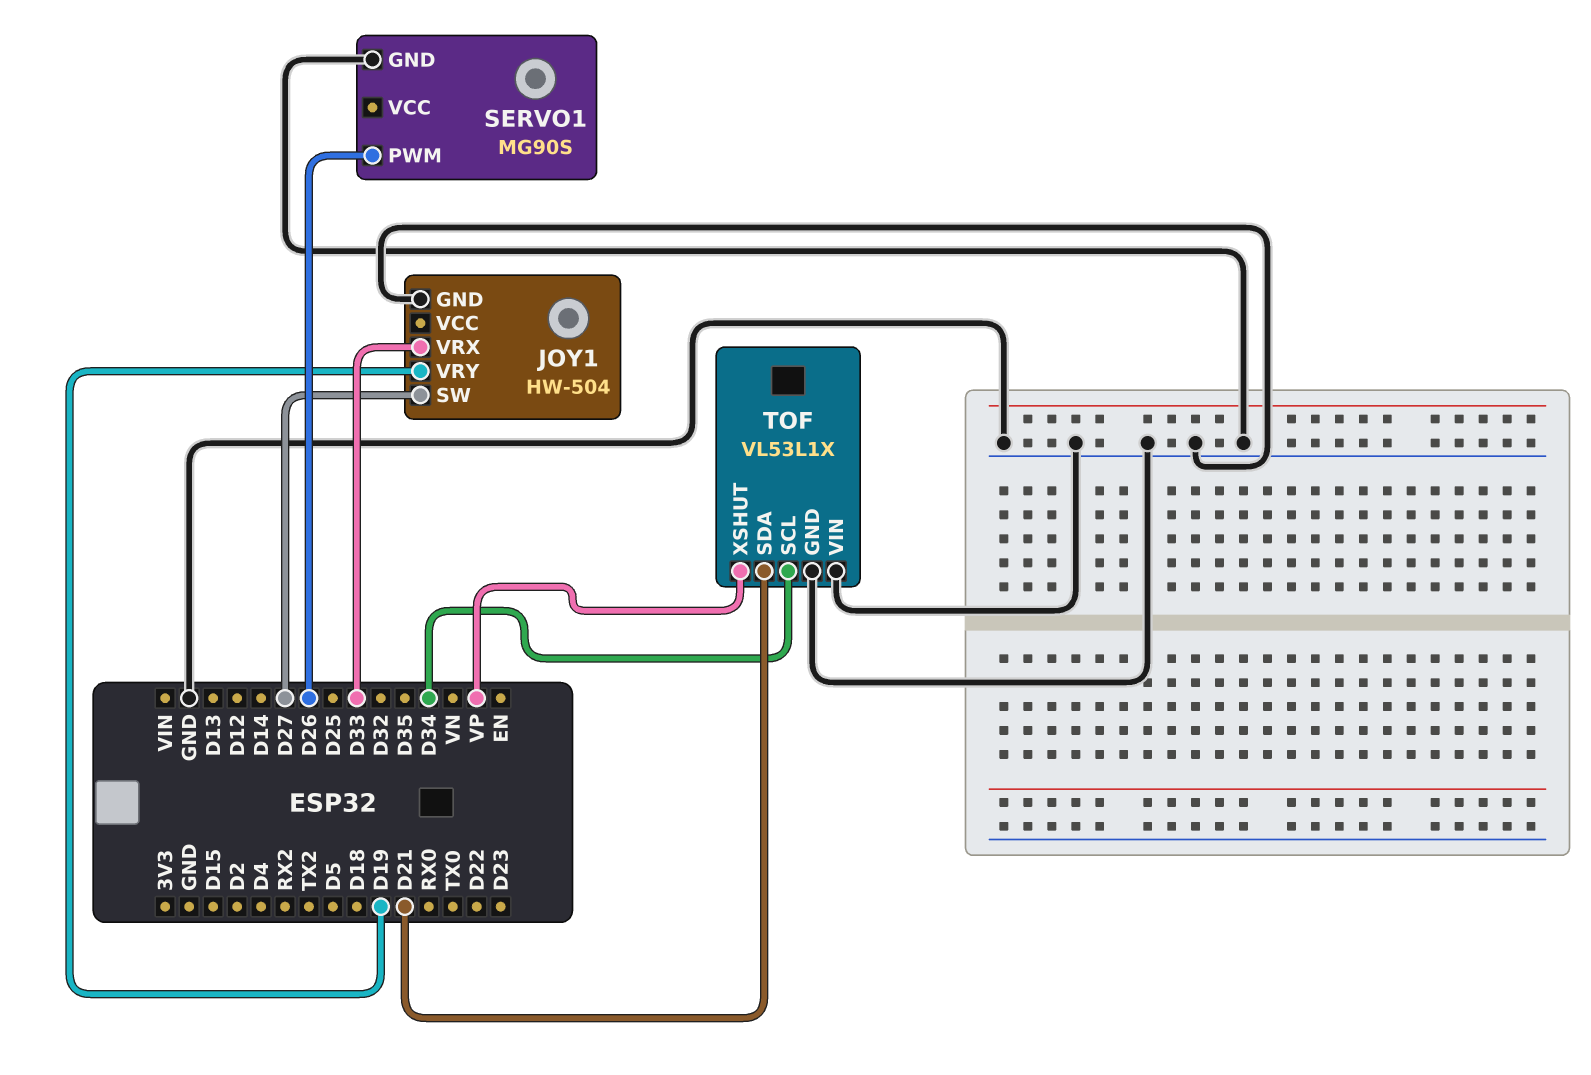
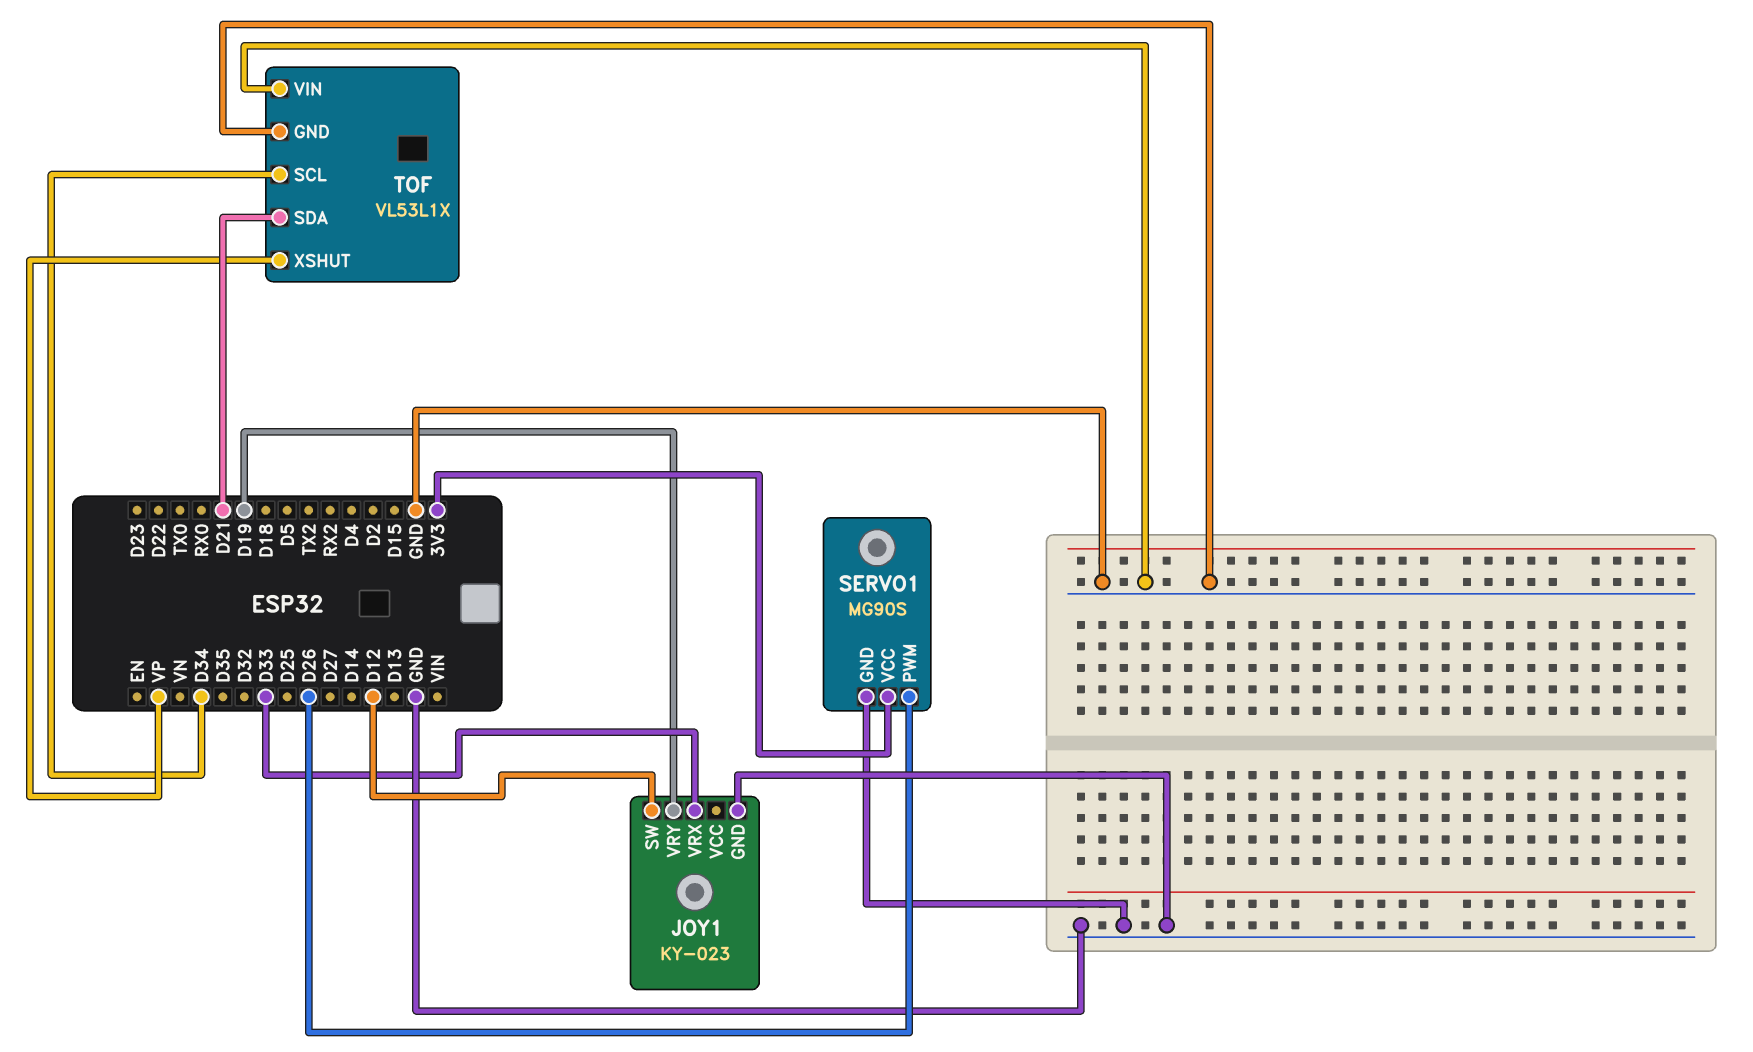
JOY1: HW-504 -> KY-023
JOY1 pin SW: D27 -> D12
SERVO1 pin VCC: none -> 3V3

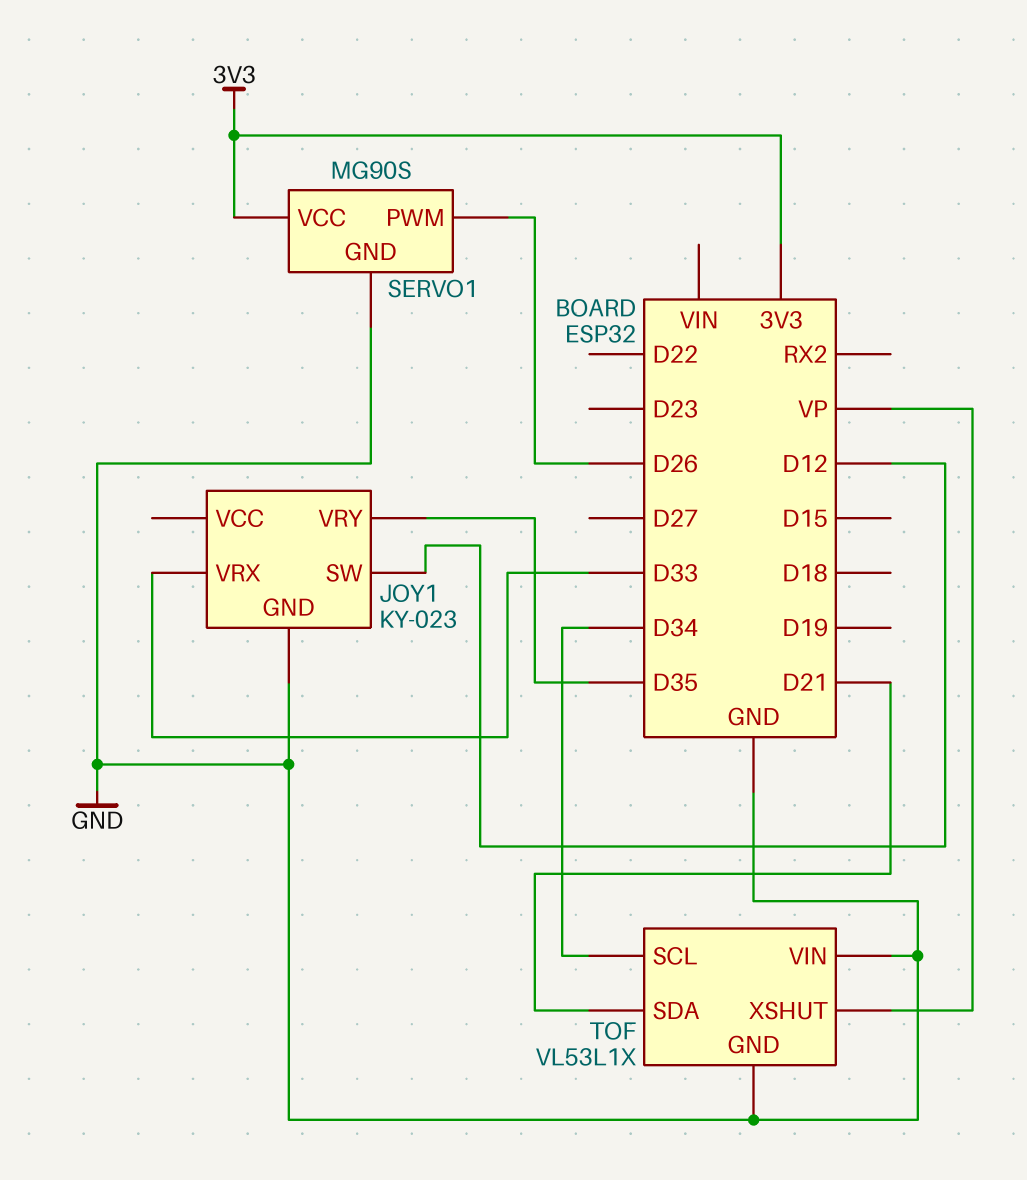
JOY1 pin VRY: D19 -> D35

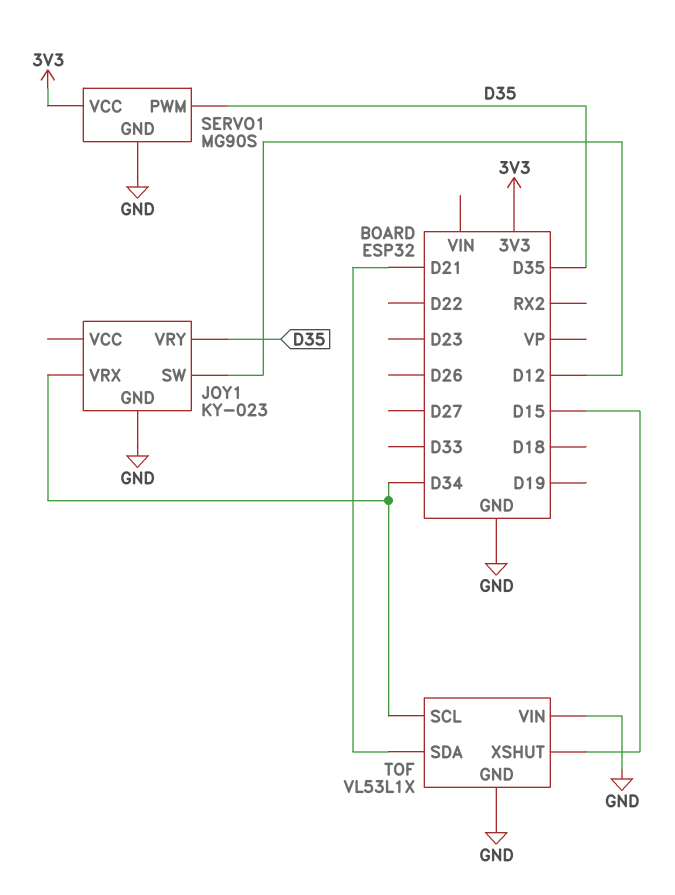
JOY1 pin VRX: D33 -> D34
SERVO1 pin PWM: D26 -> D35
TOF pin XSHUT: VP -> D15

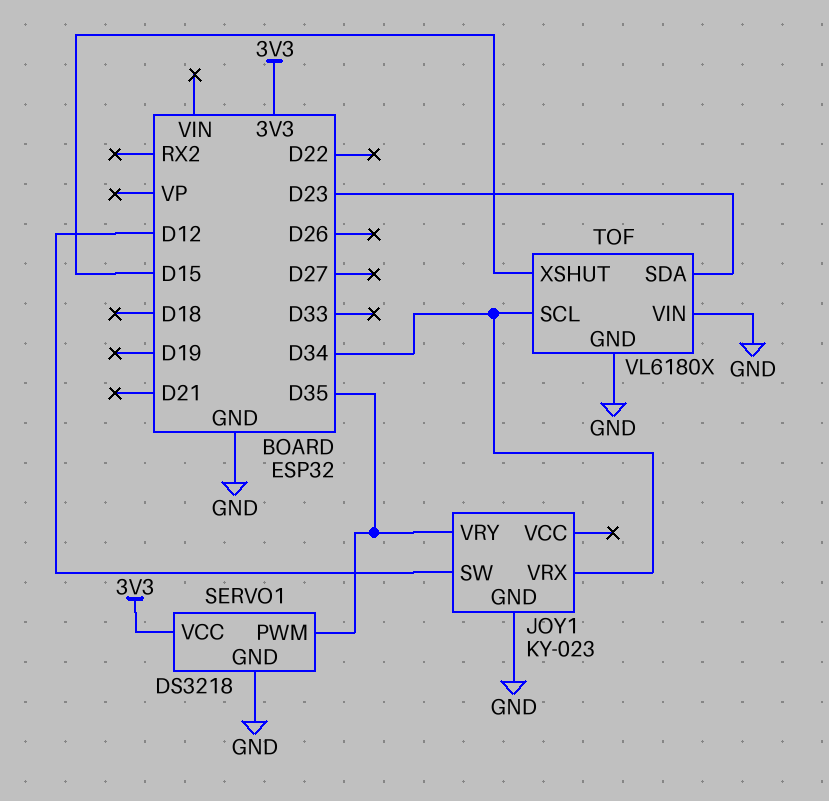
SERVO1: MG90S -> DS3218
TOF: VL53L1X -> VL6180X
TOF pin SDA: D21 -> D23

